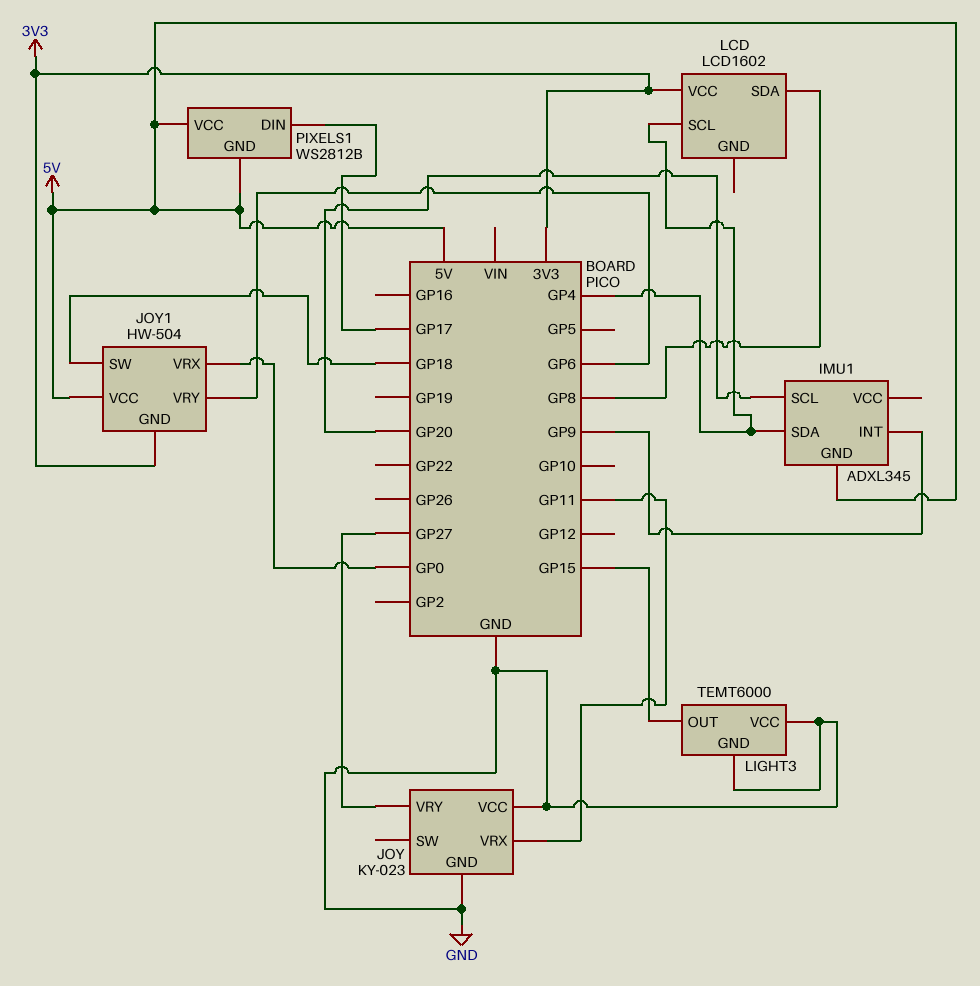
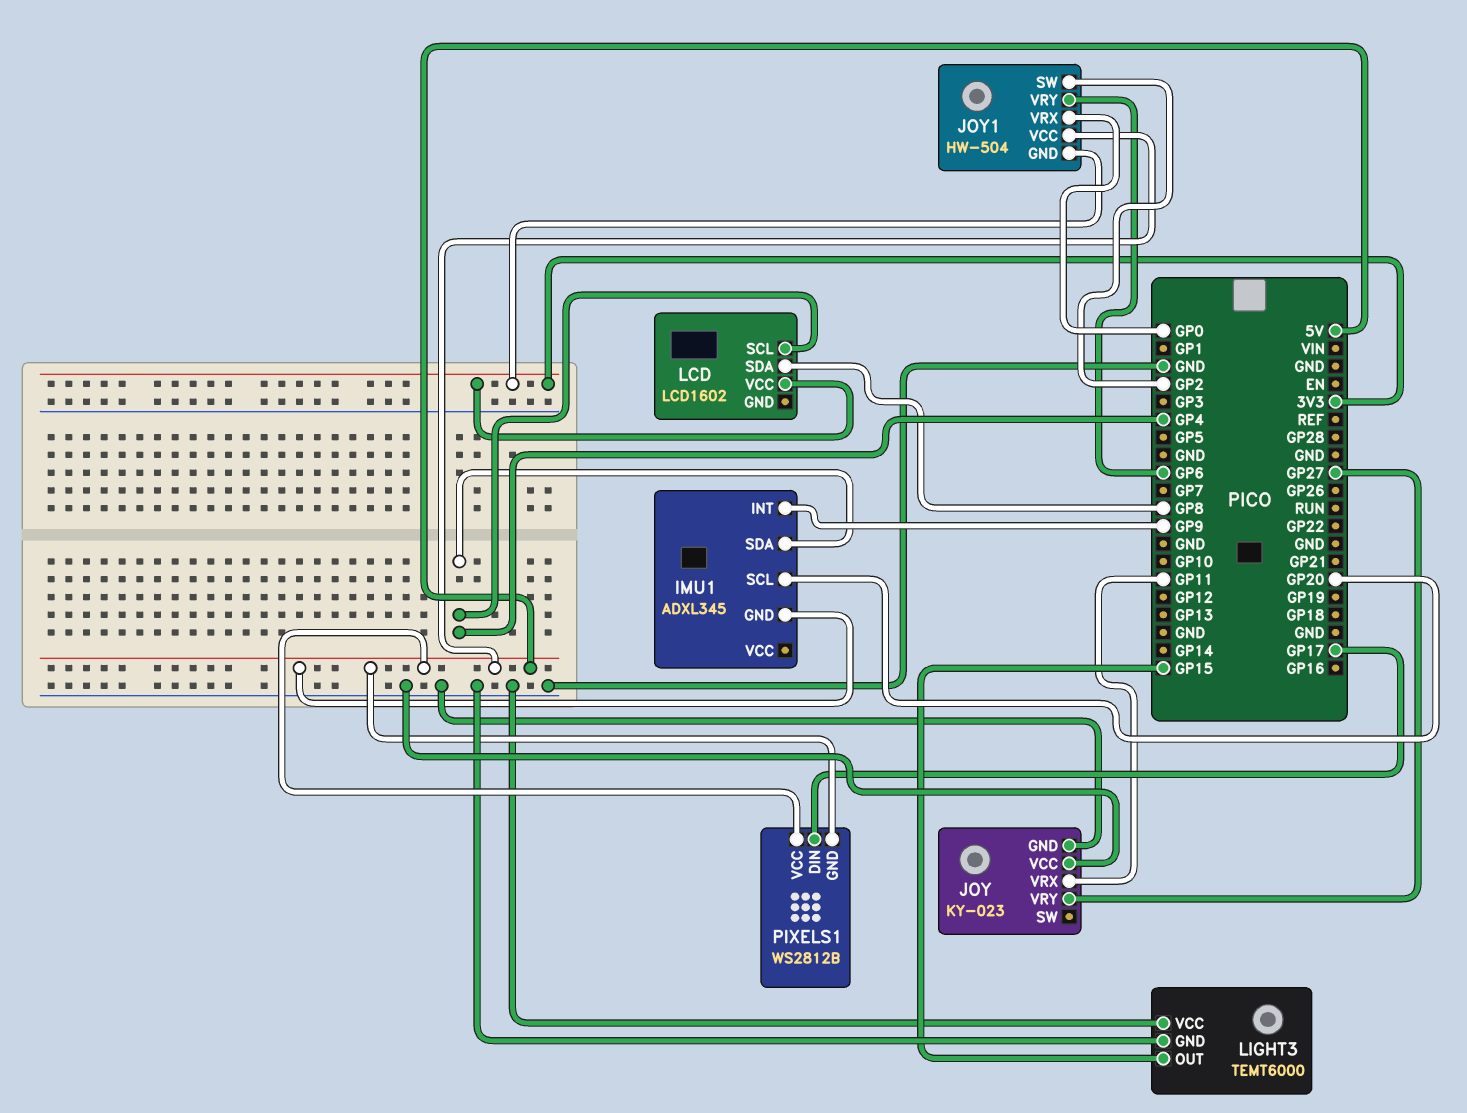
JOY1 pin SW: GP18 -> GP2

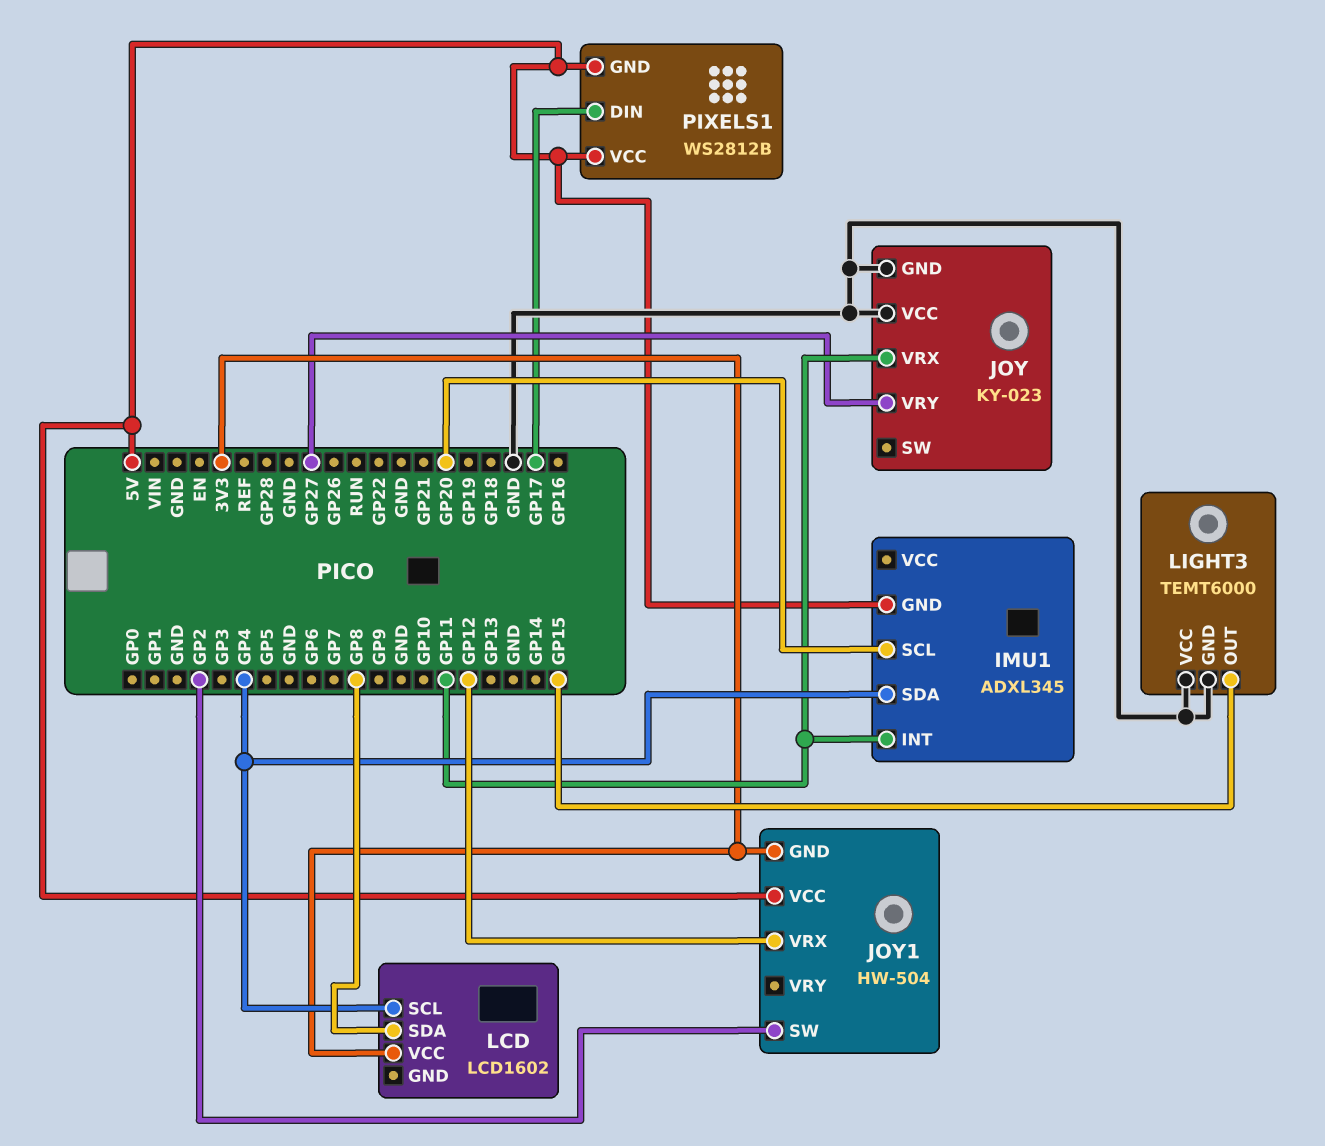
IMU1 pin INT: GP9 -> GP11
JOY1 pin VRX: GP0 -> GP12
JOY1 pin VRY: GP6 -> none

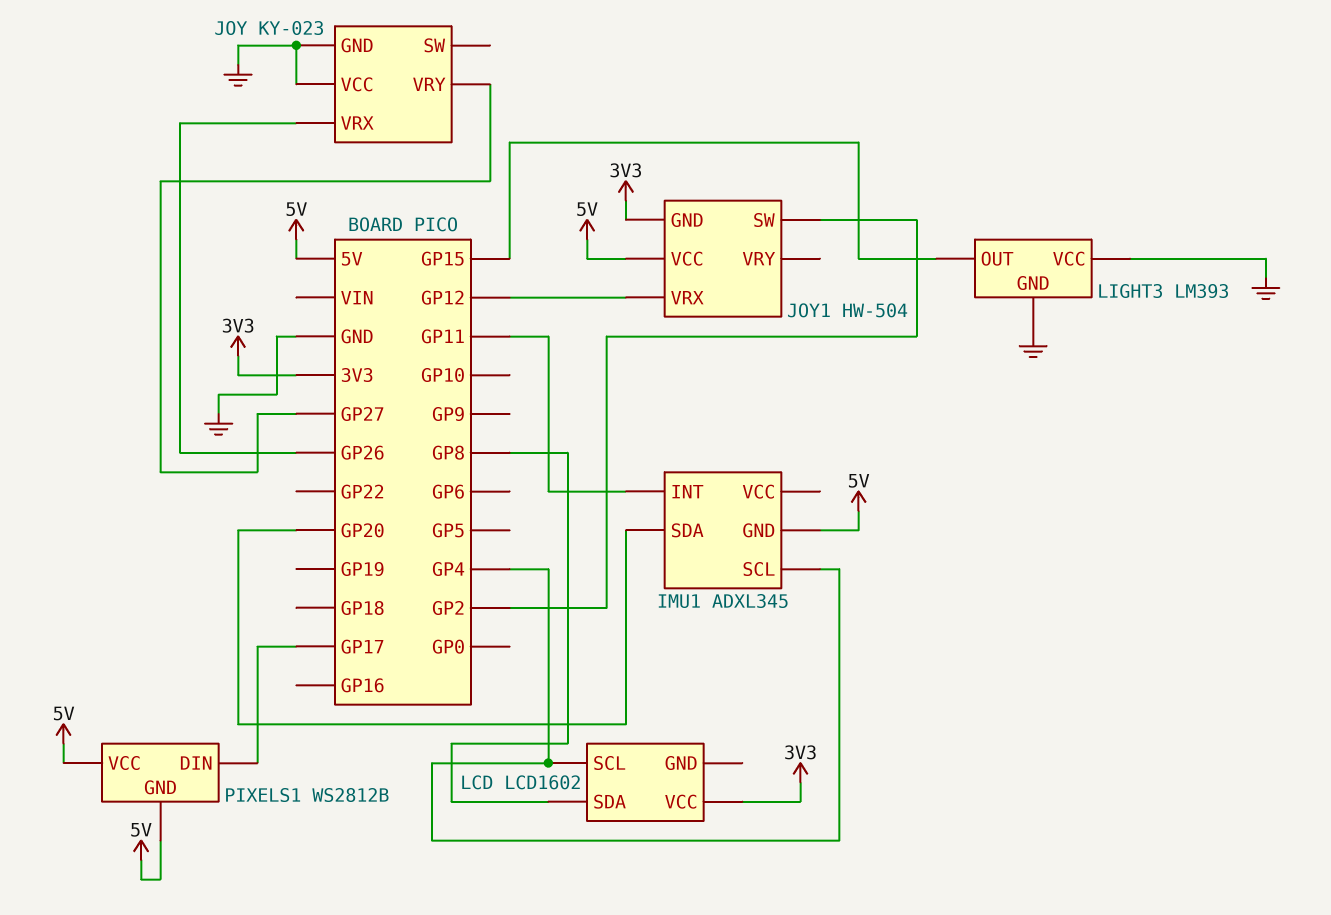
IMU1 pin SCL: GP20 -> GP4
IMU1 pin SDA: GP4 -> GP20
JOY pin VRX: GP11 -> GP26
LIGHT3: TEMT6000 -> LM393

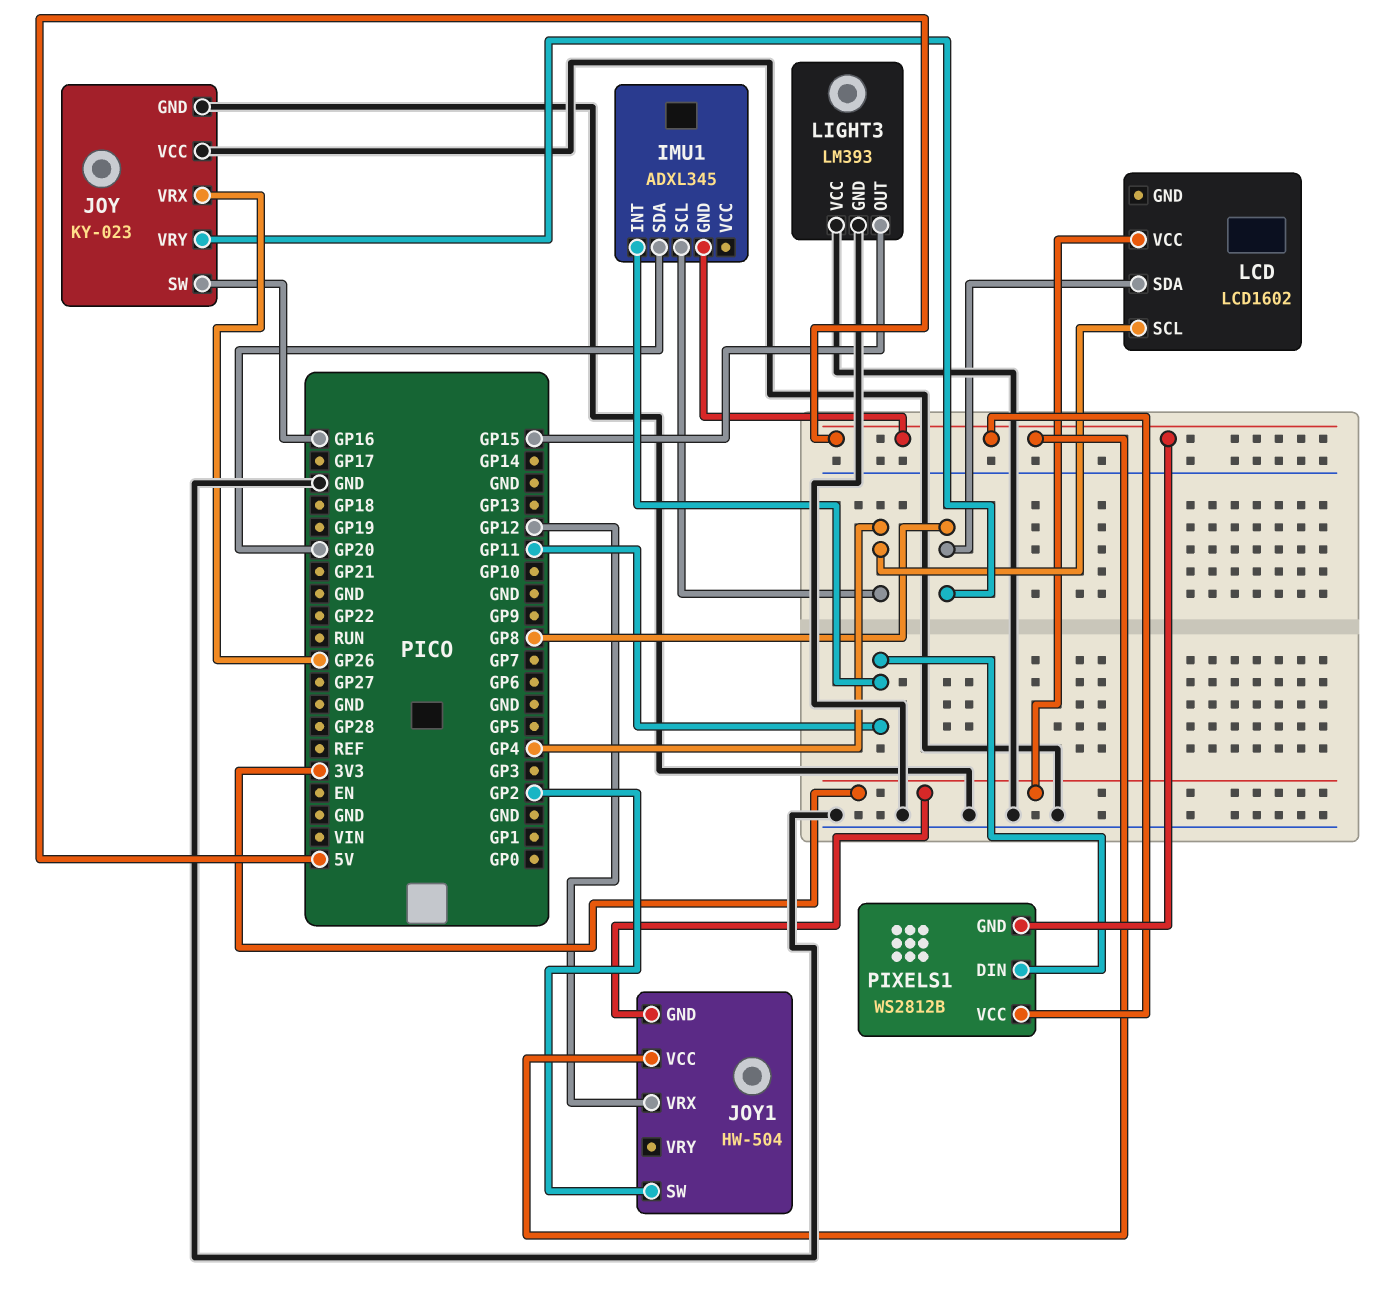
JOY pin SW: none -> GP16
JOY pin VRY: GP27 -> GP8
PIXELS1 pin DIN: GP17 -> GP11

